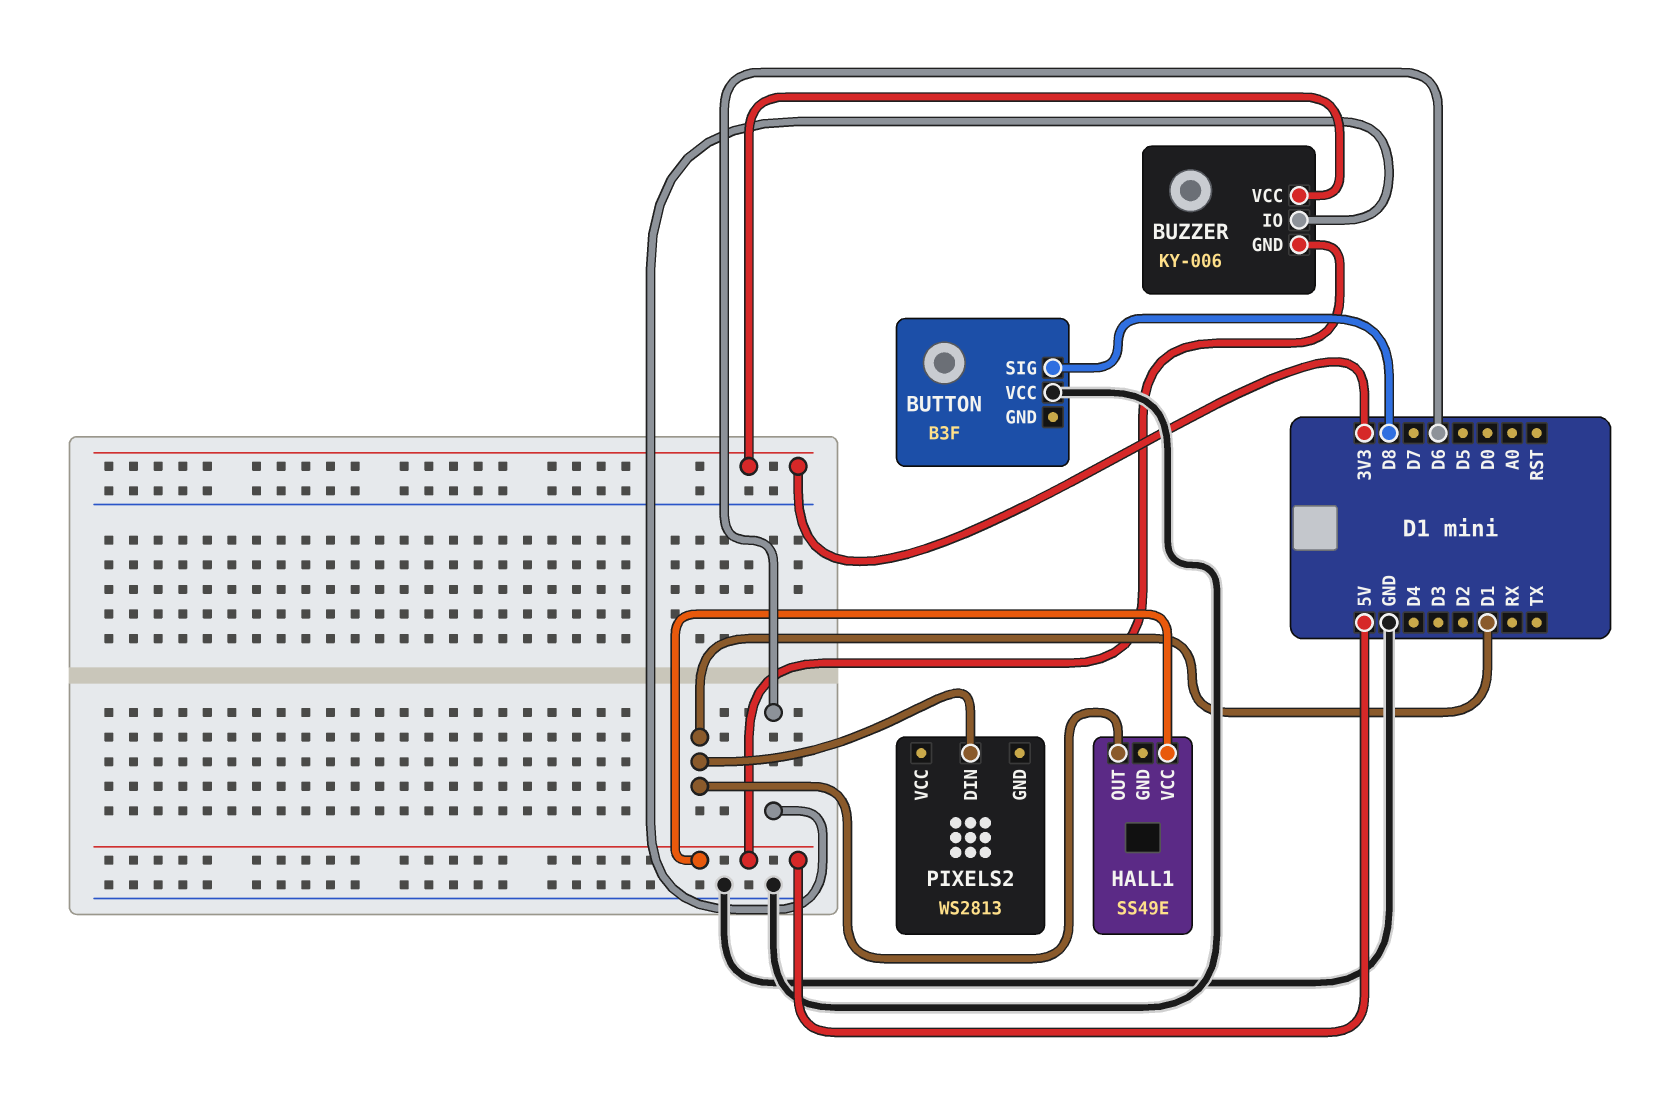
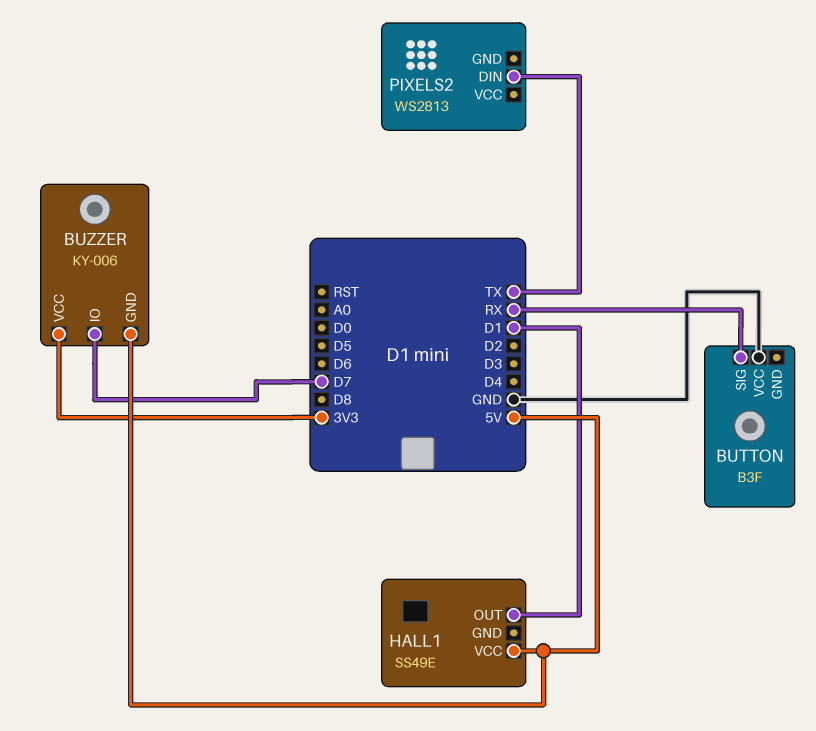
BUTTON pin SIG: D8 -> RX
BUZZER pin IO: D6 -> D7
PIXELS2 pin DIN: D1 -> TX

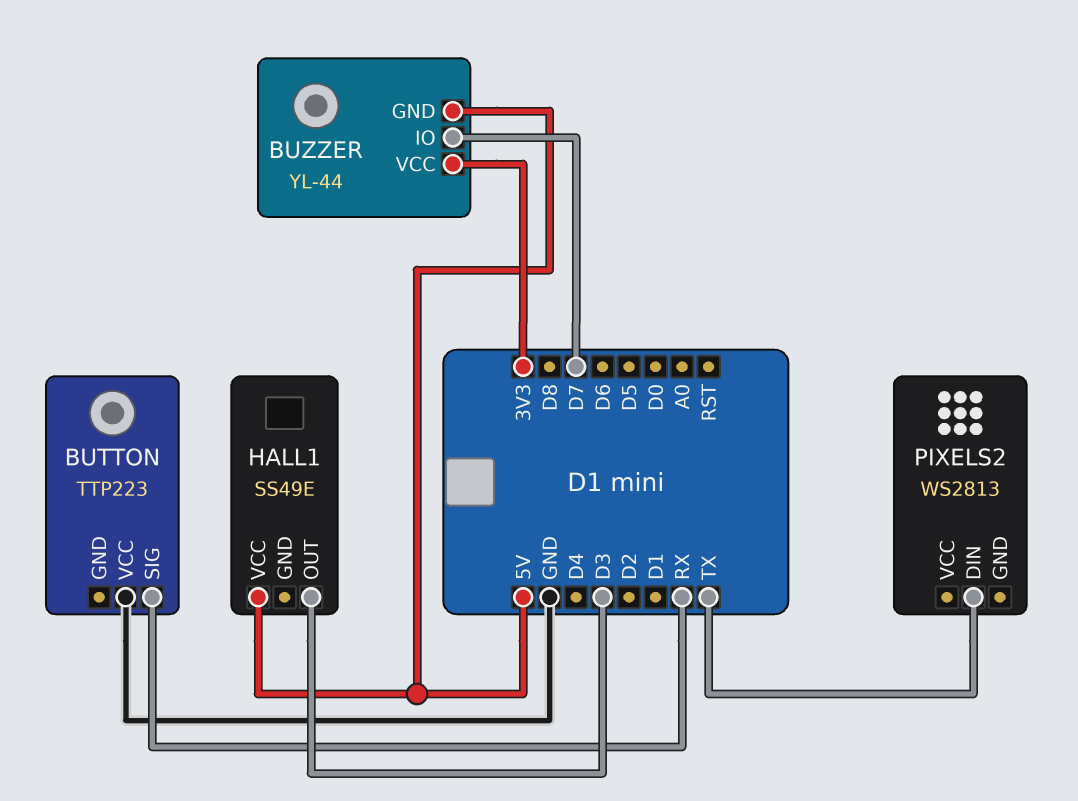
BUTTON: B3F -> TTP223
BUZZER: KY-006 -> YL-44
HALL1 pin OUT: D1 -> D3

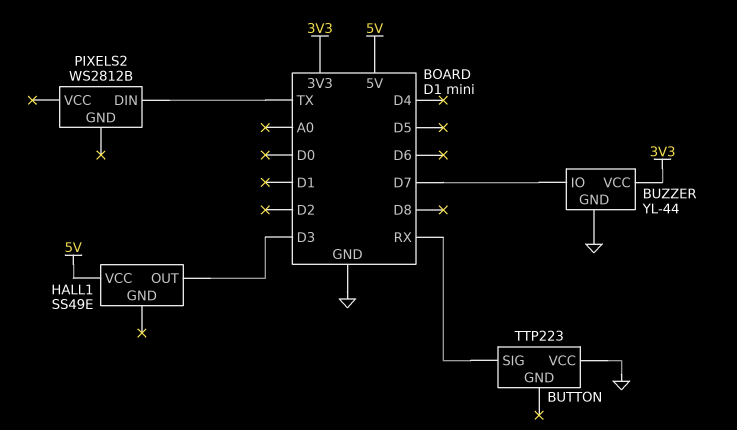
BUZZER pin GND: 5V -> GND
PIXELS2: WS2813 -> WS2812B

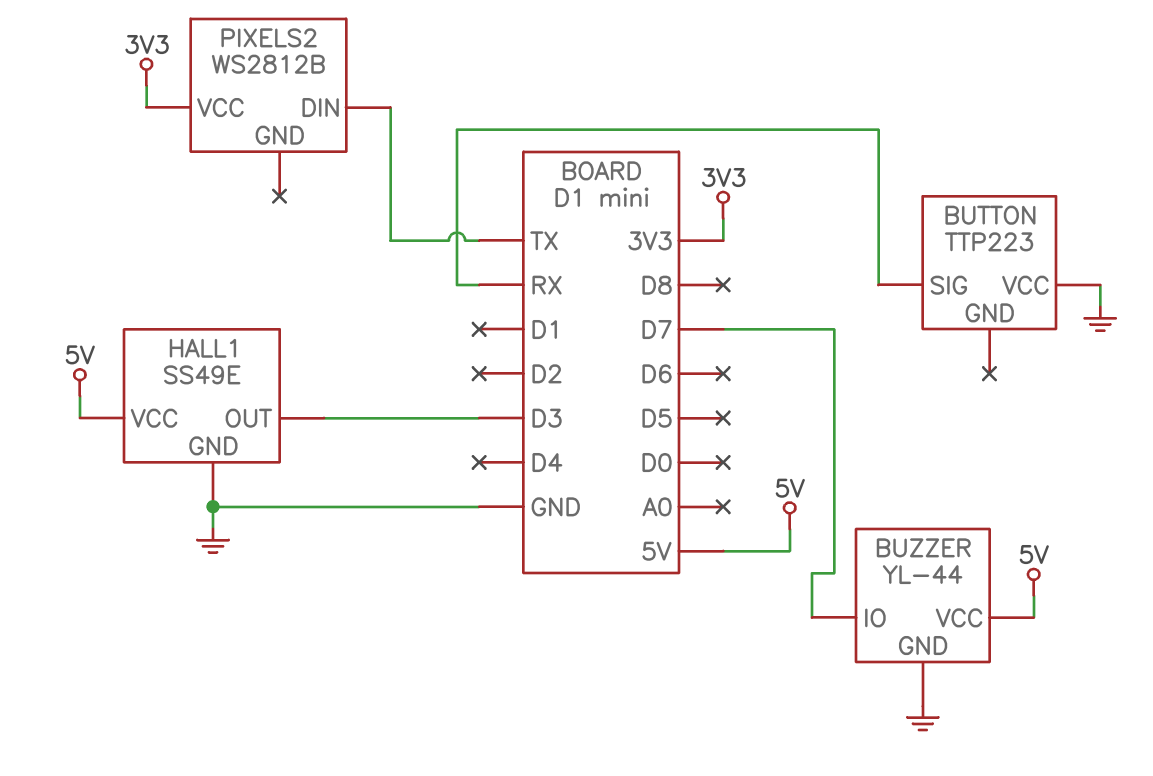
BUZZER pin VCC: 3V3 -> 5V
HALL1 pin GND: none -> GND
PIXELS2 pin VCC: none -> 3V3

